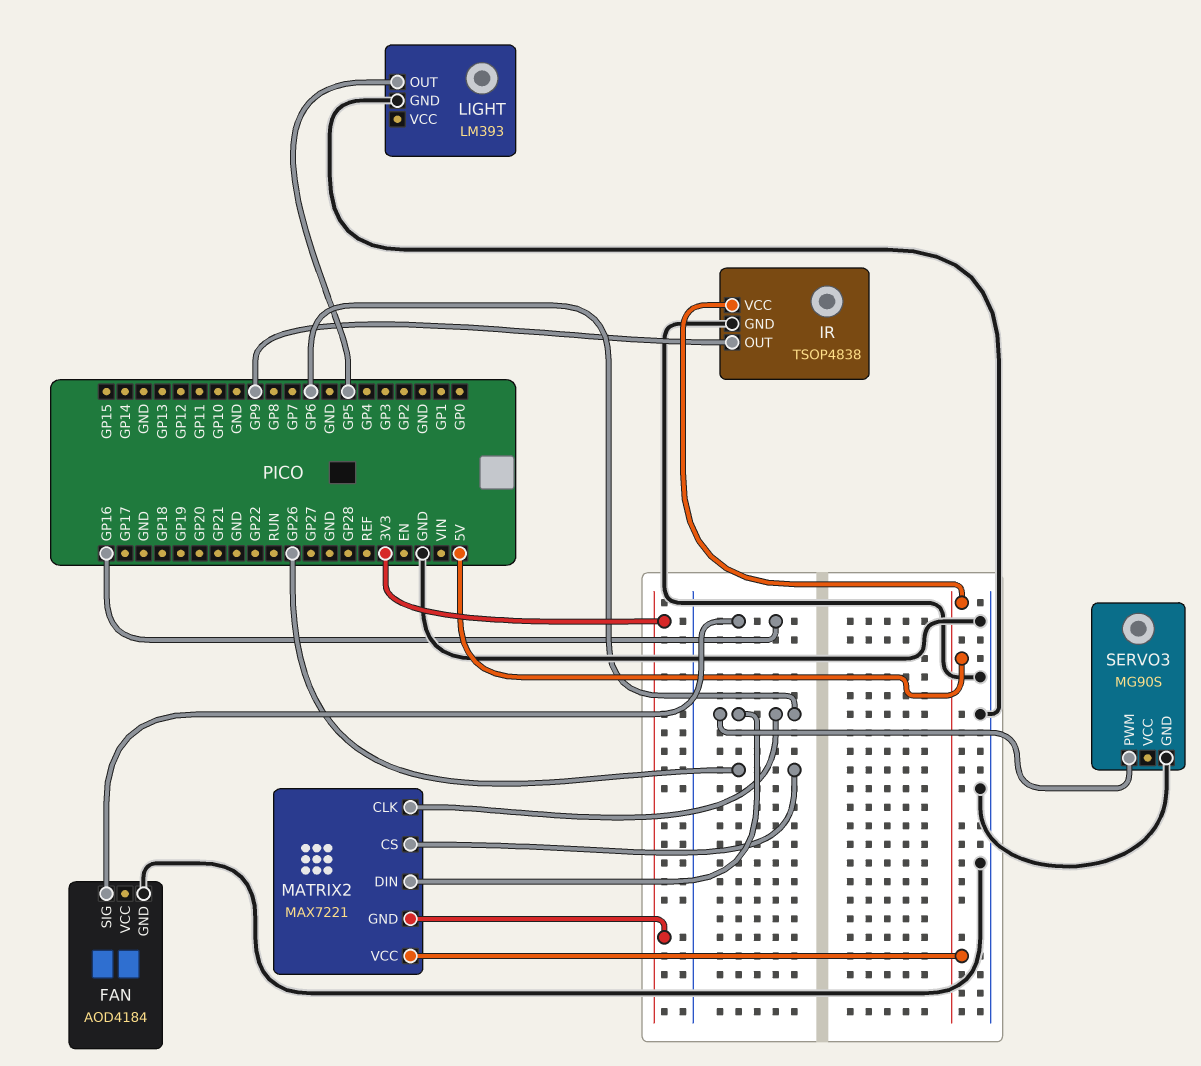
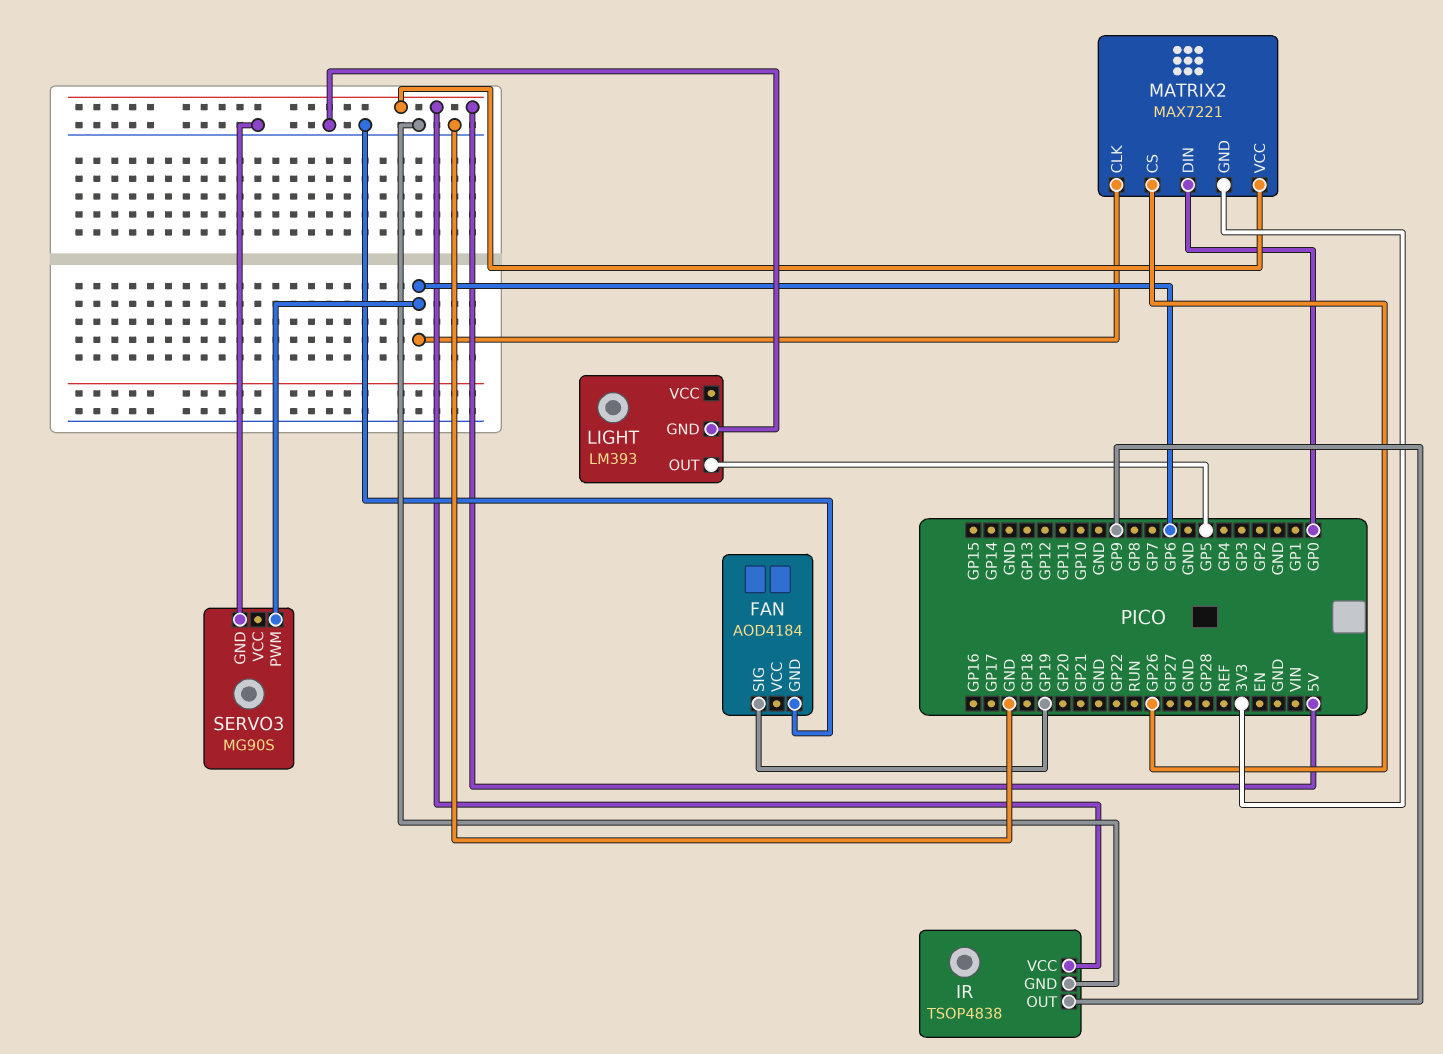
FAN pin SIG: GP16 -> GP19
MATRIX2 pin DIN: GP6 -> GP0

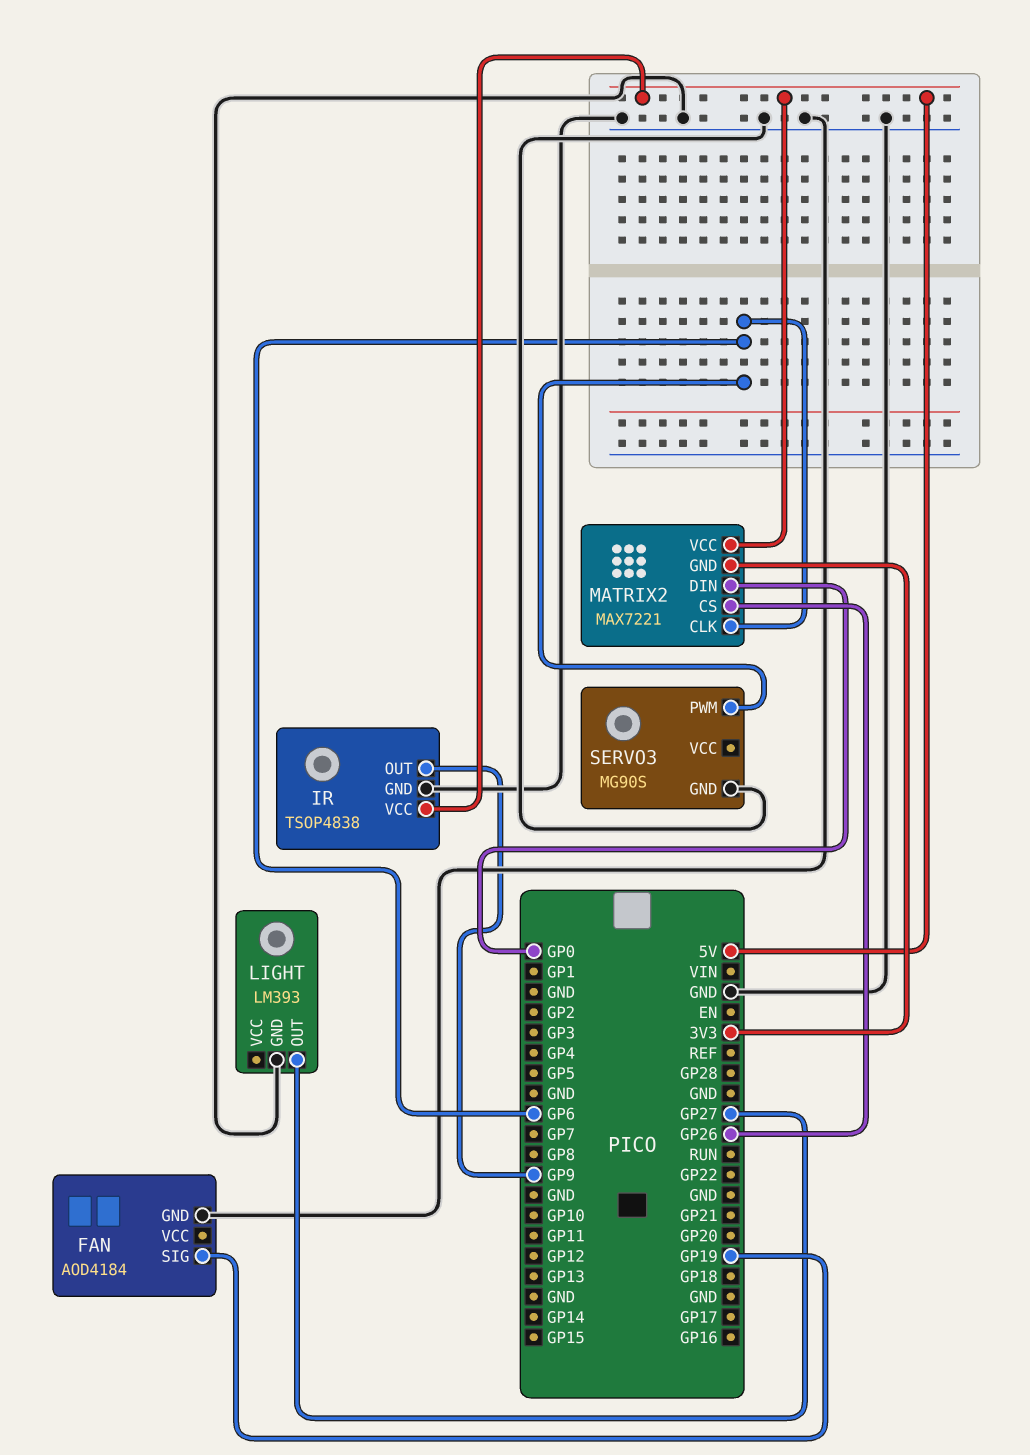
LIGHT pin OUT: GP5 -> GP27

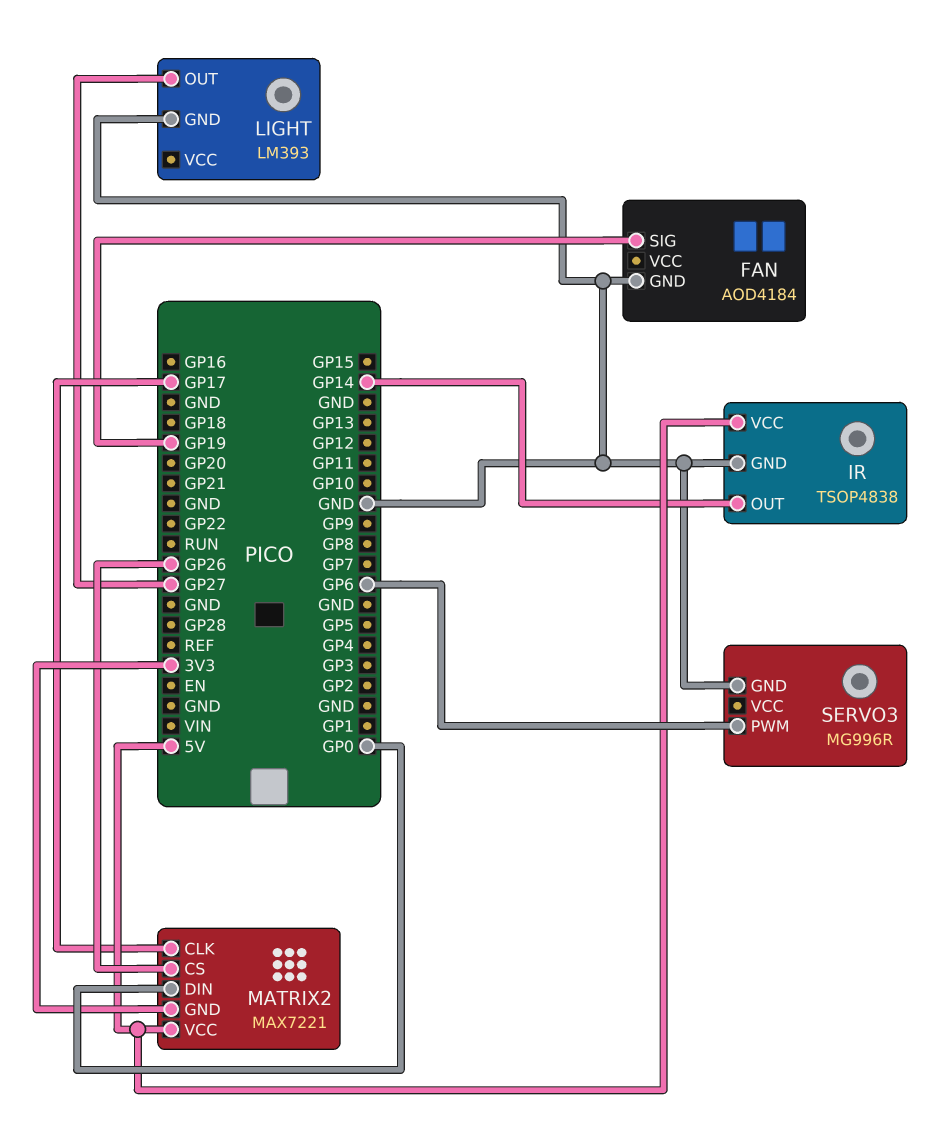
IR pin OUT: GP9 -> GP14
MATRIX2 pin CLK: GP6 -> GP17
SERVO3: MG90S -> MG996R

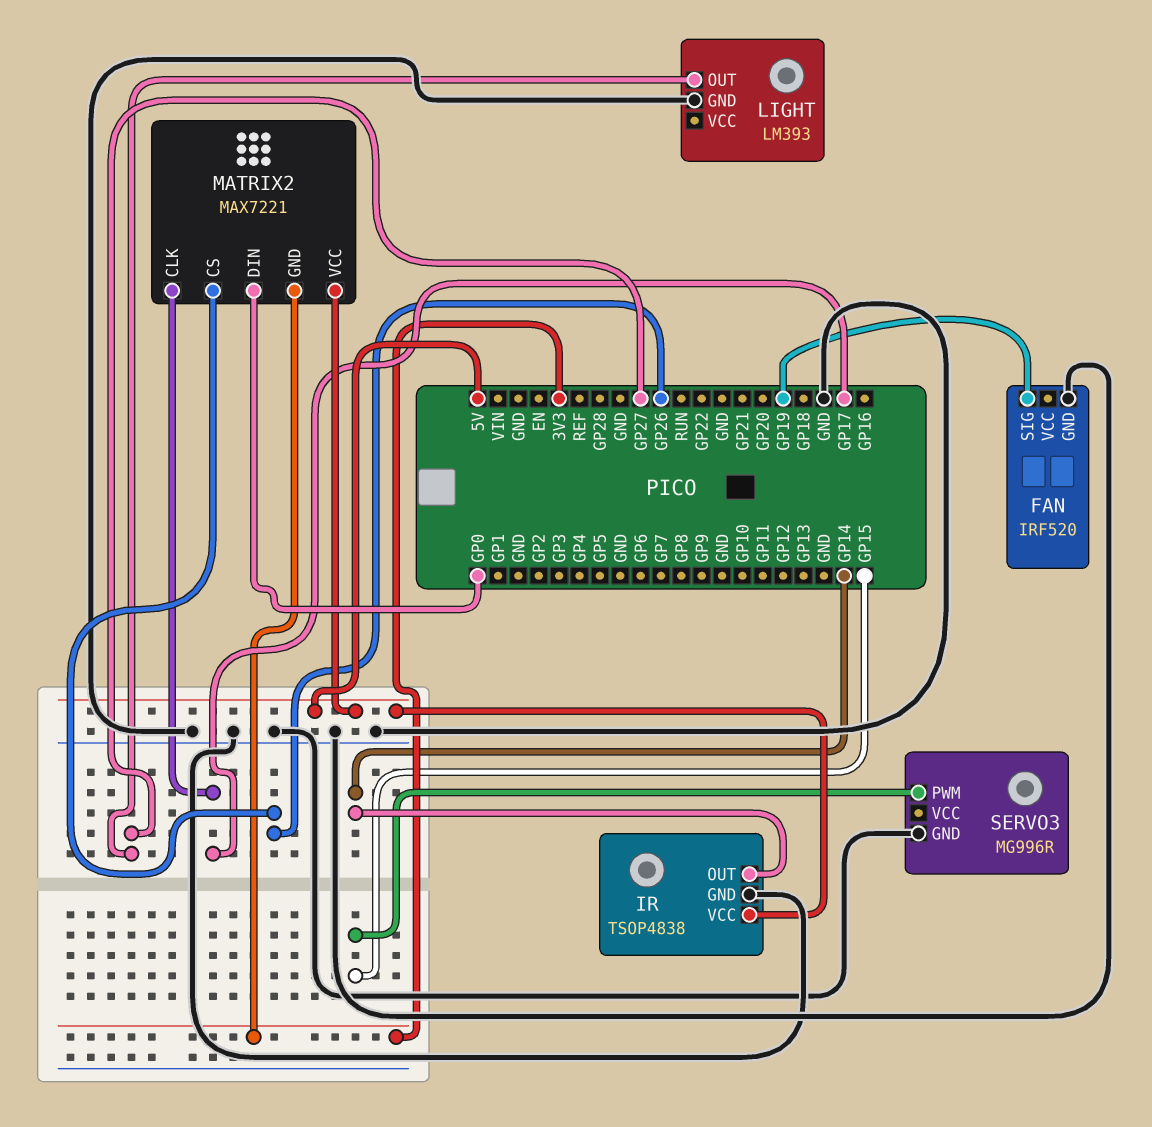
FAN: AOD4184 -> IRF520
SERVO3 pin PWM: GP6 -> GP15

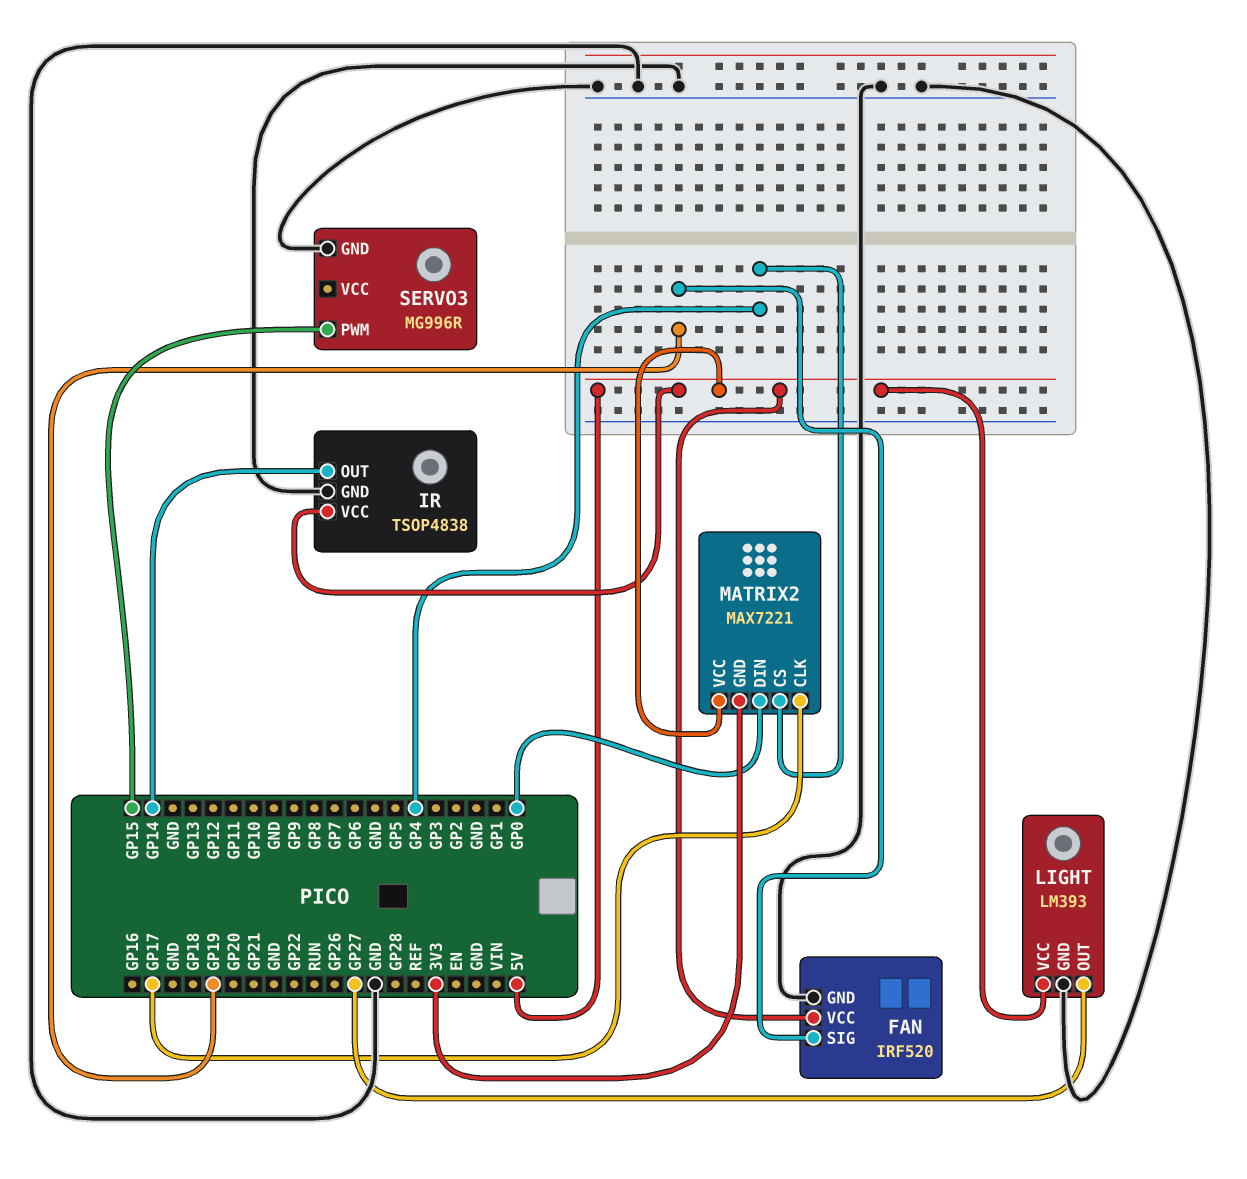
FAN pin VCC: none -> 5V
LIGHT pin VCC: none -> 5V
MATRIX2 pin CS: GP26 -> GP4

